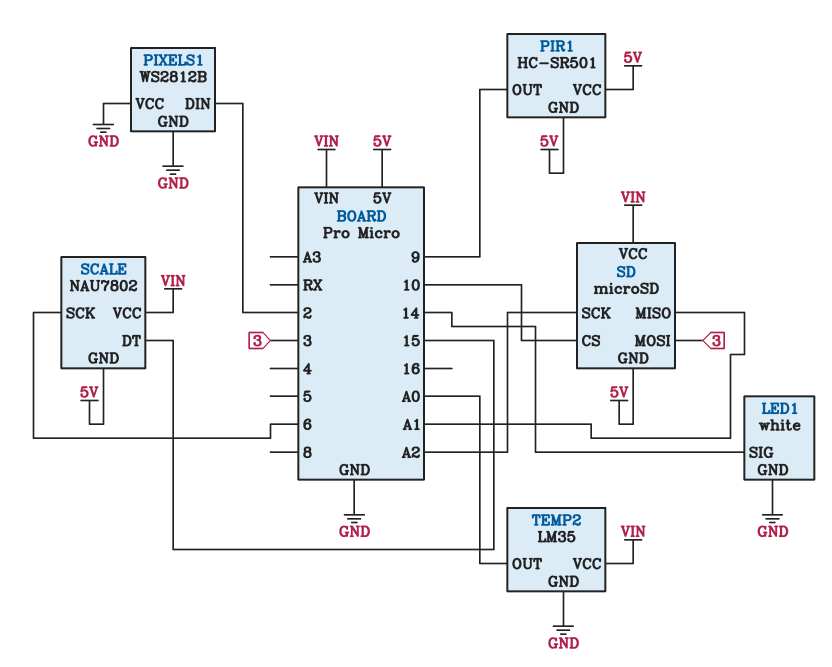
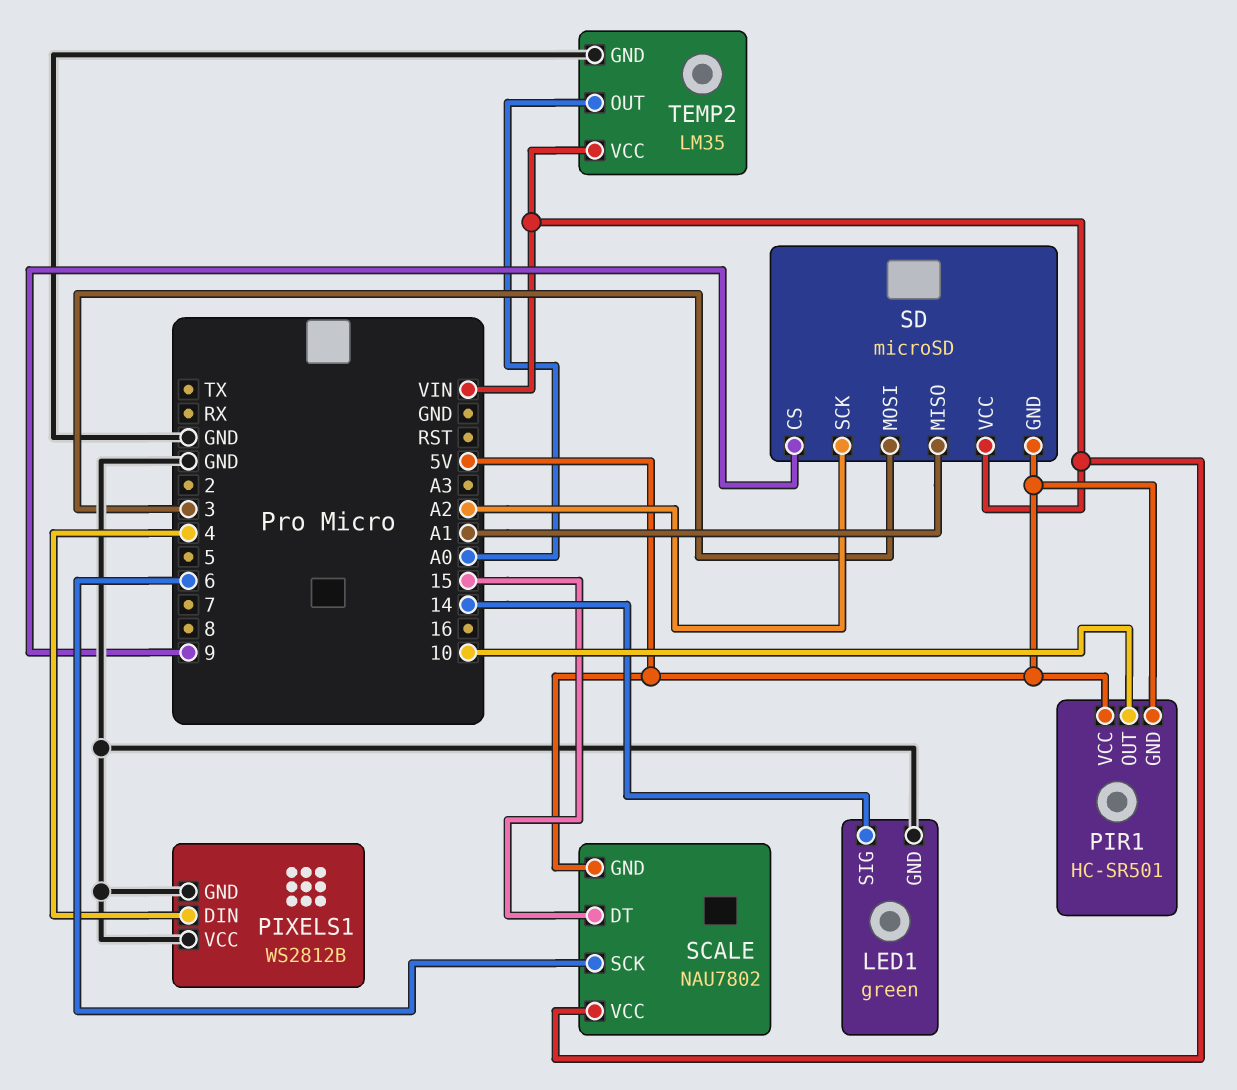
LED1: white -> green
PIR1 pin OUT: 9 -> 10
PIXELS1 pin DIN: 2 -> 4
SD pin CS: 10 -> 9

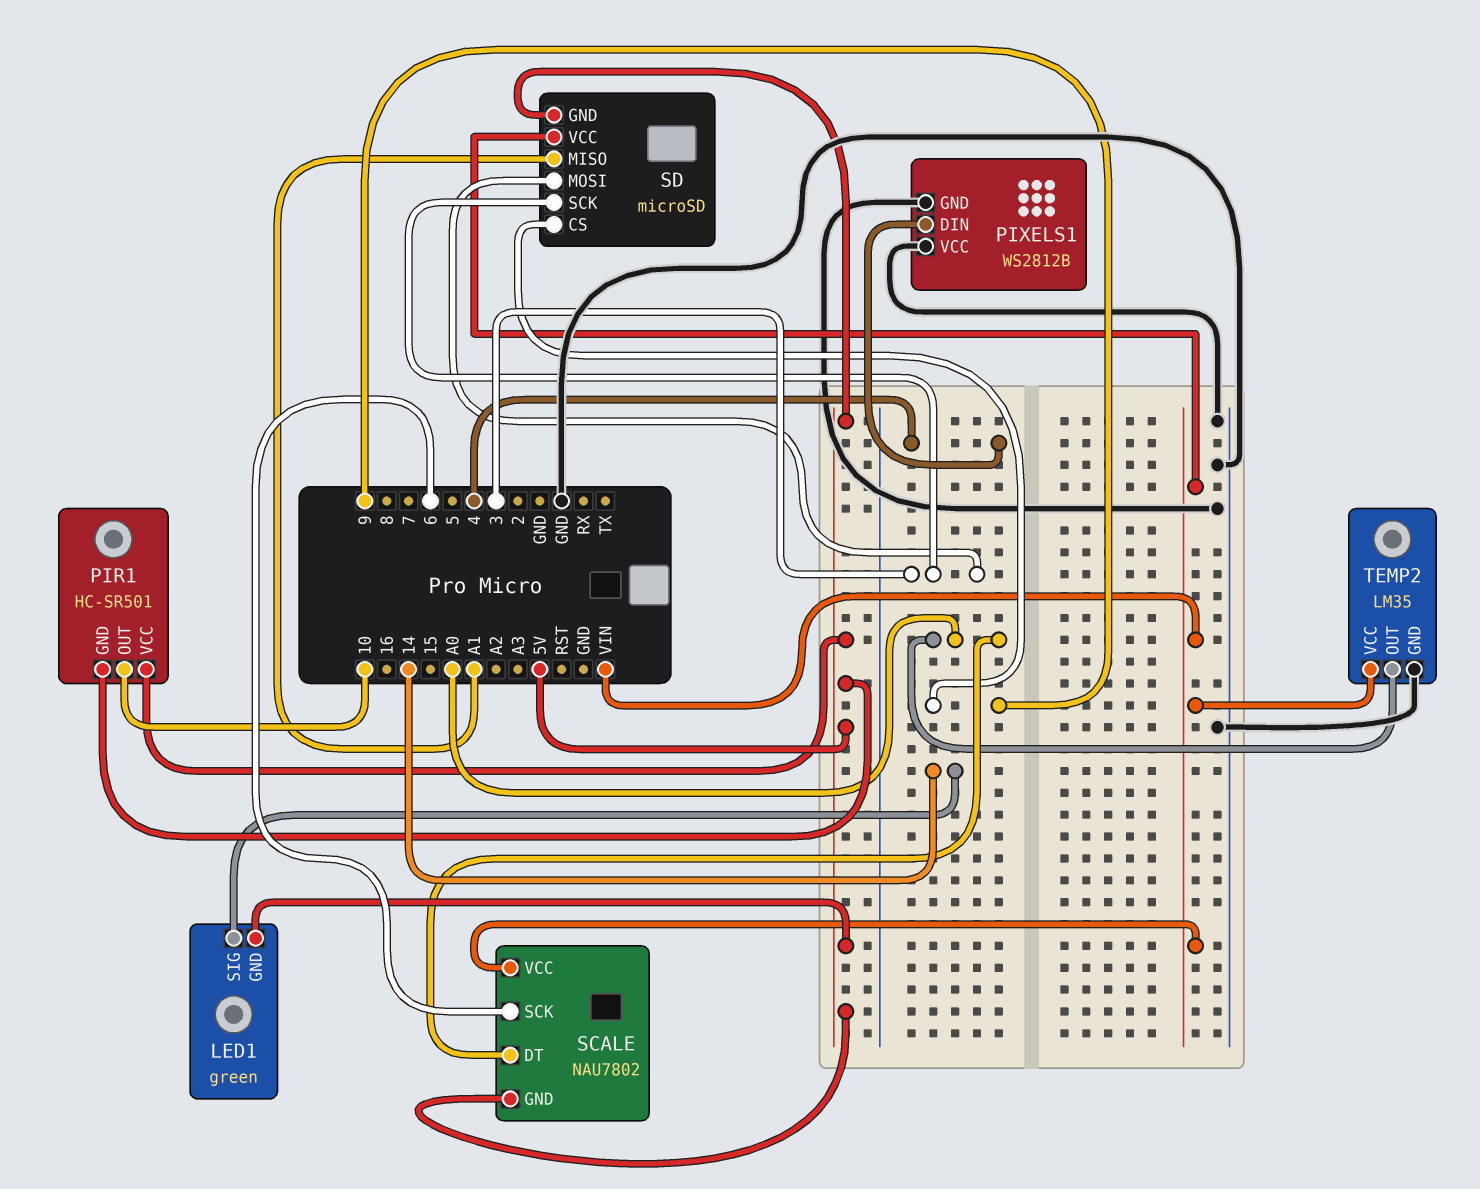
LED1 pin GND: GND -> 5V
SCALE pin DT: 15 -> A0
SD pin SCK: A2 -> 3

